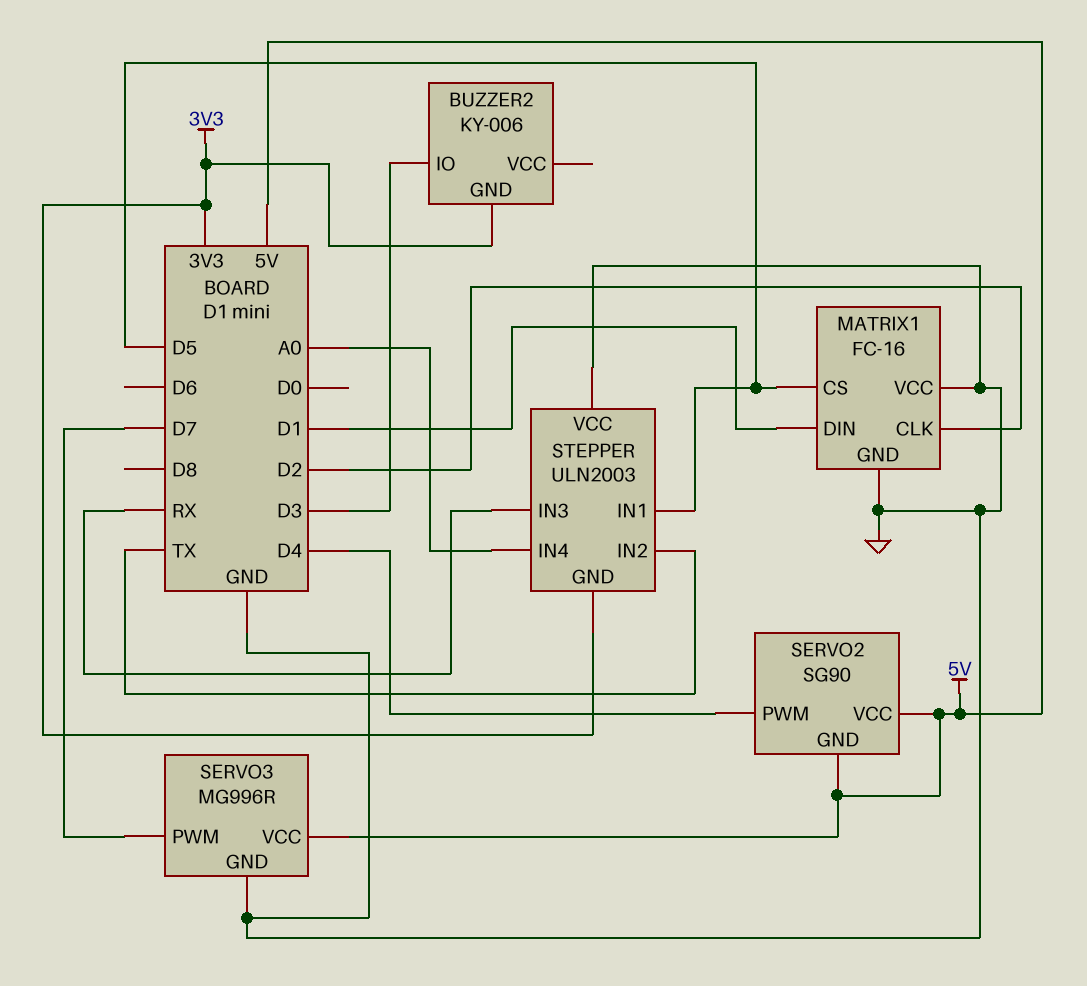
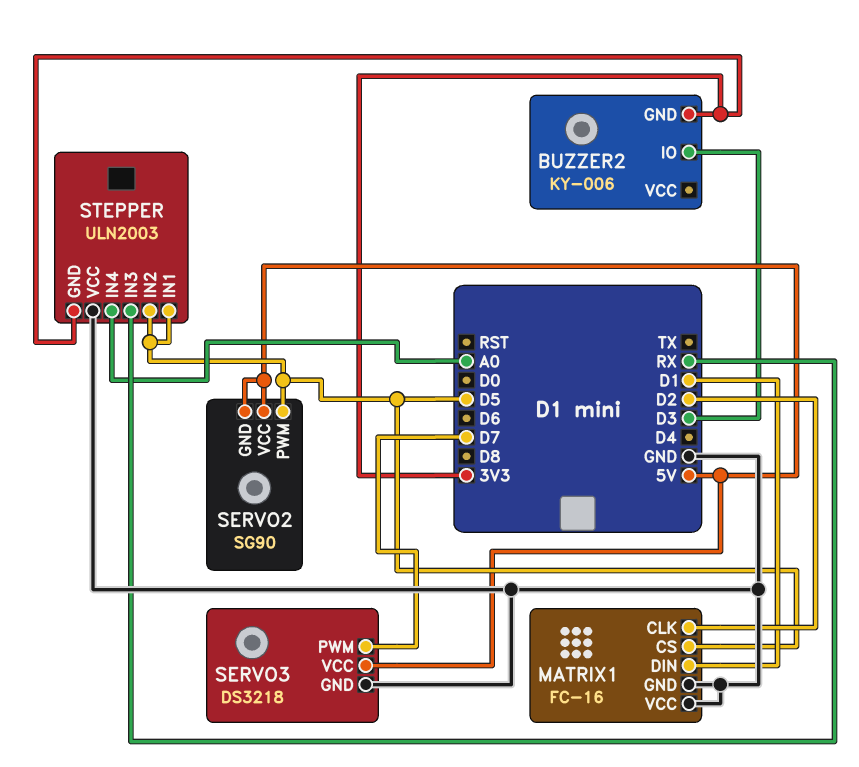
SERVO2 pin PWM: D4 -> D5
SERVO3: MG996R -> DS3218
STEPPER pin IN2: TX -> D5

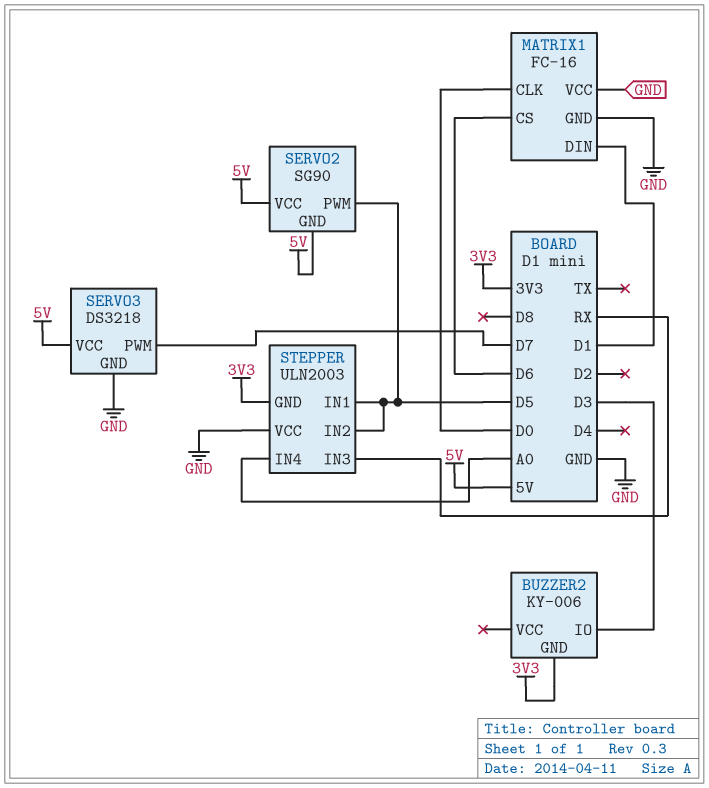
MATRIX1 pin CLK: D2 -> D0
MATRIX1 pin CS: D5 -> D6

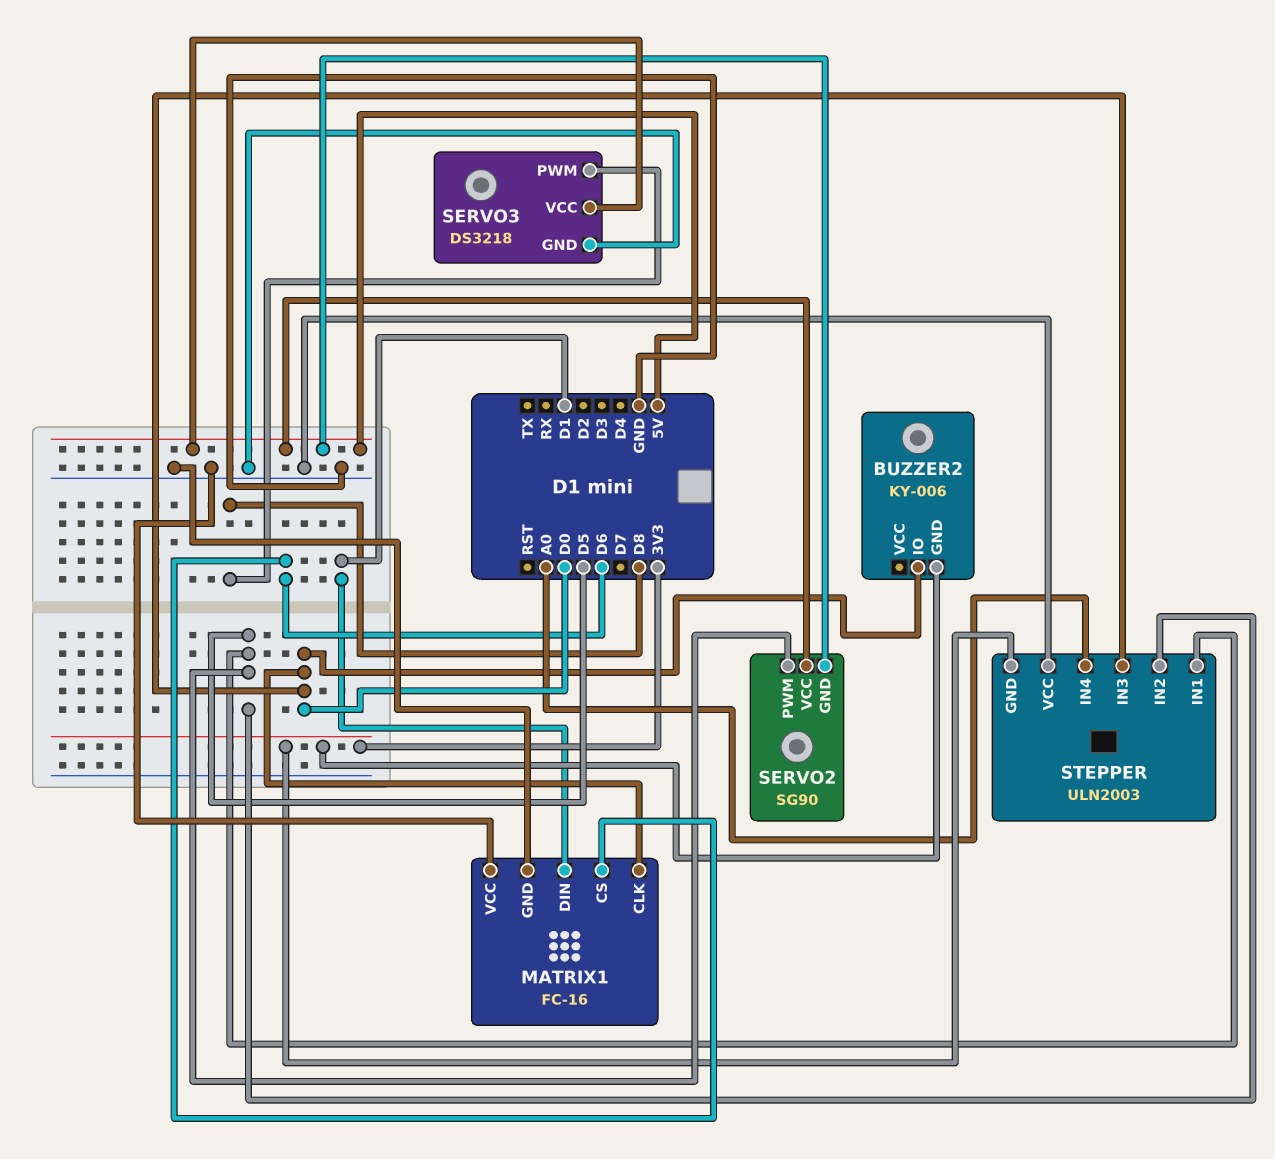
BUZZER2 pin IO: D3 -> D0
SERVO3 pin PWM: D7 -> D8
STEPPER pin IN3: RX -> D0

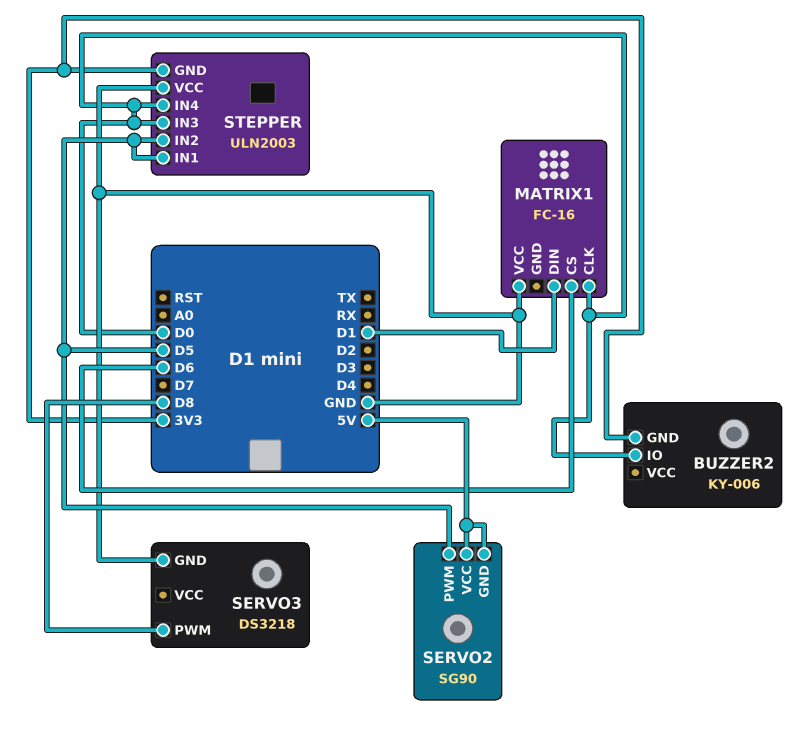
MATRIX1 pin GND: GND -> none
SERVO3 pin VCC: 5V -> none
STEPPER pin IN4: A0 -> D0

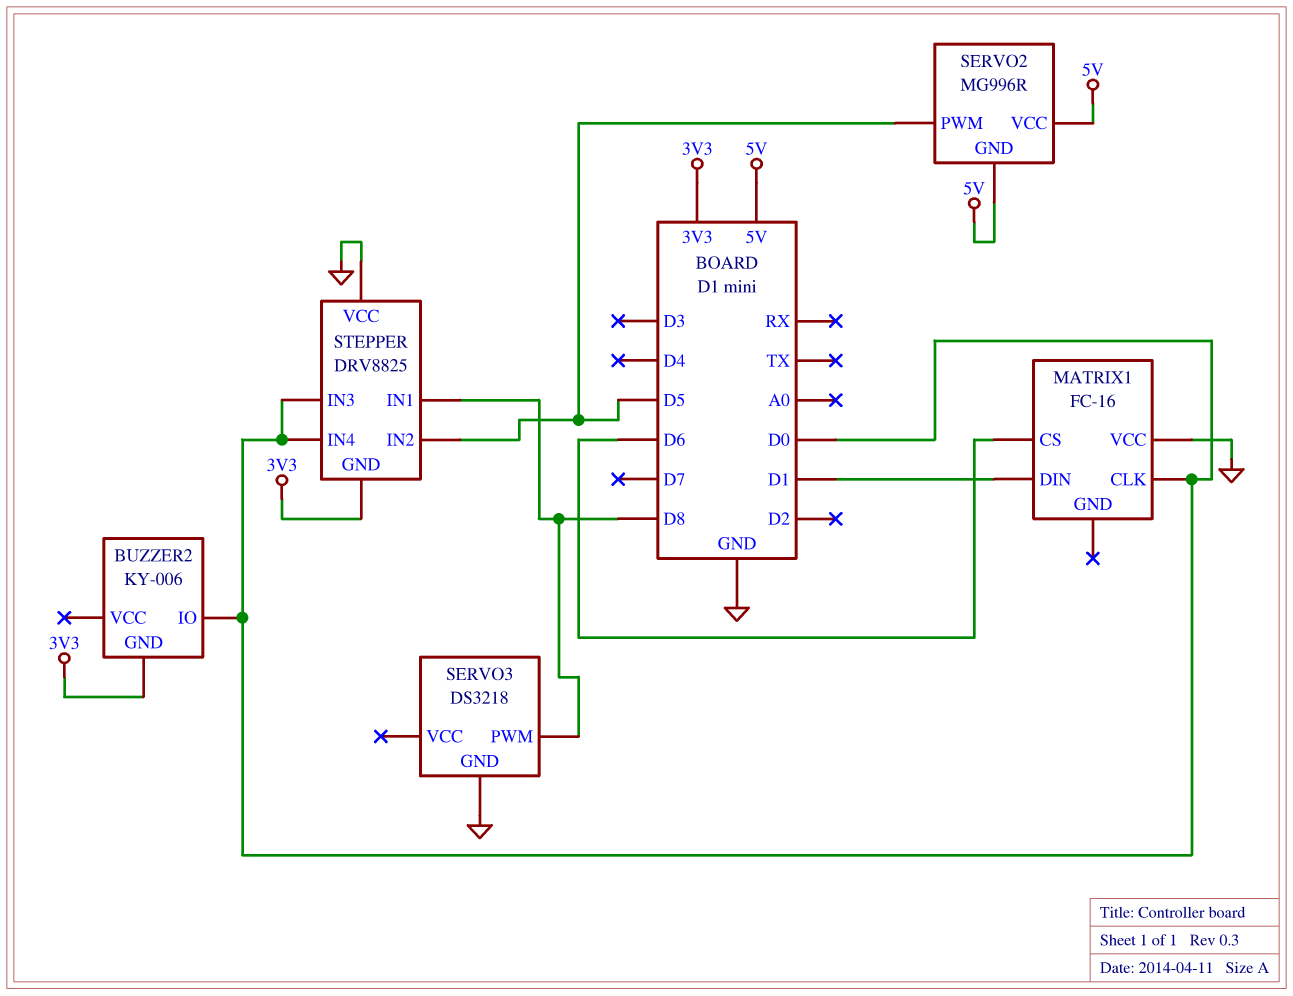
SERVO2: SG90 -> MG996R
STEPPER: ULN2003 -> DRV8825
STEPPER pin IN1: D5 -> D8

